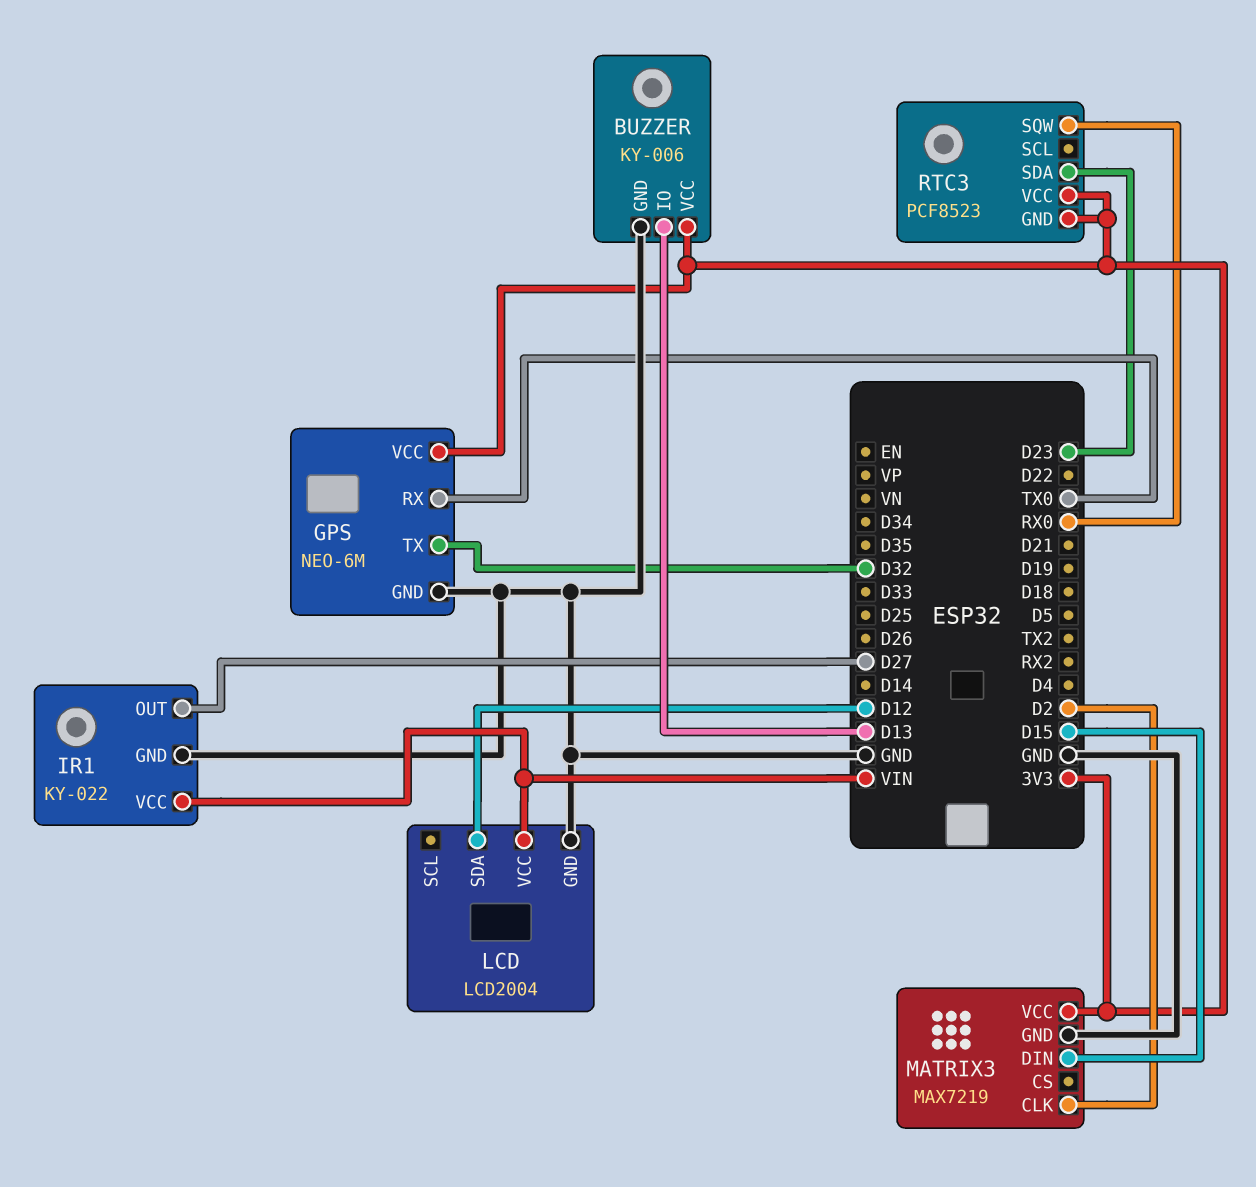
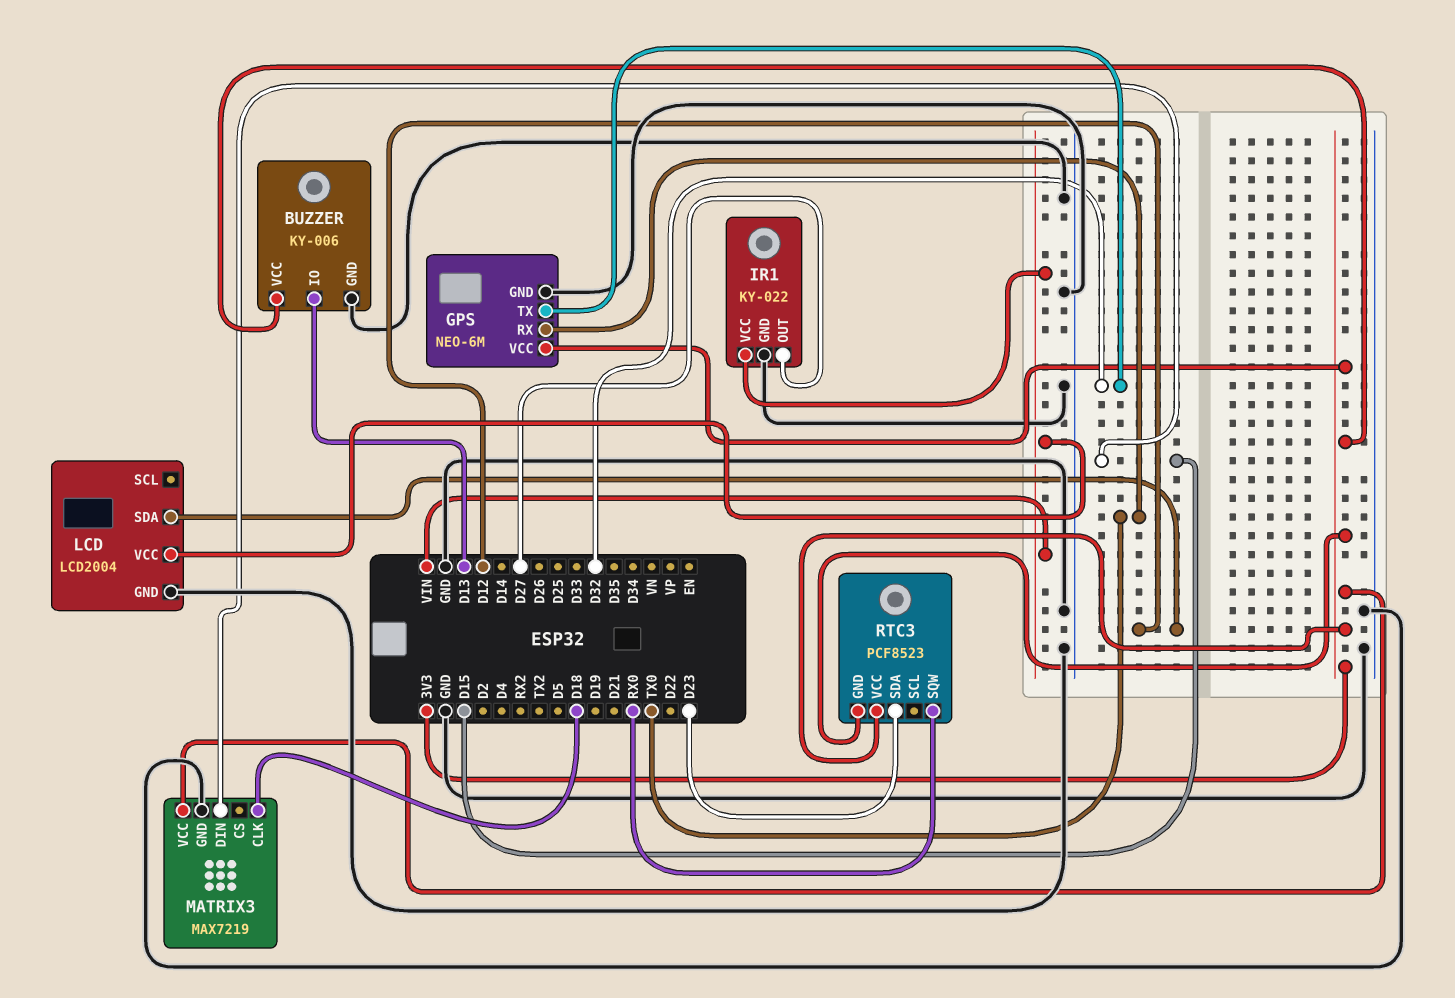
MATRIX3 pin CLK: D2 -> D18

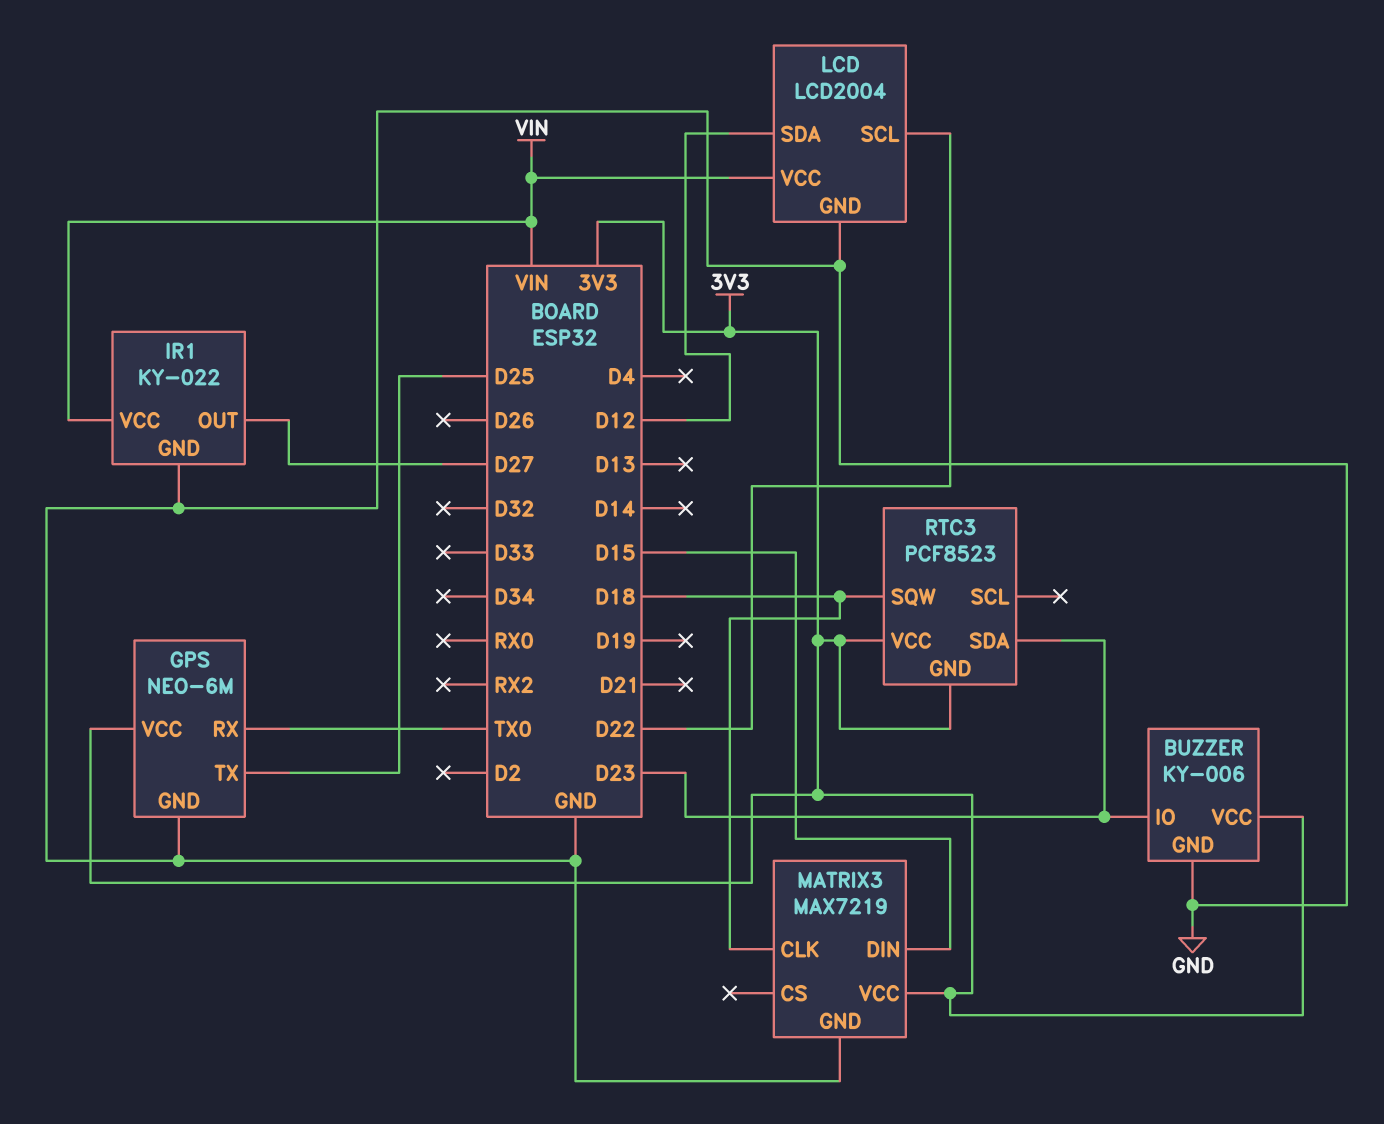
BUZZER pin IO: D13 -> D23
GPS pin TX: D32 -> D25
LCD pin SCL: none -> D22
RTC3 pin SQW: RX0 -> D18

